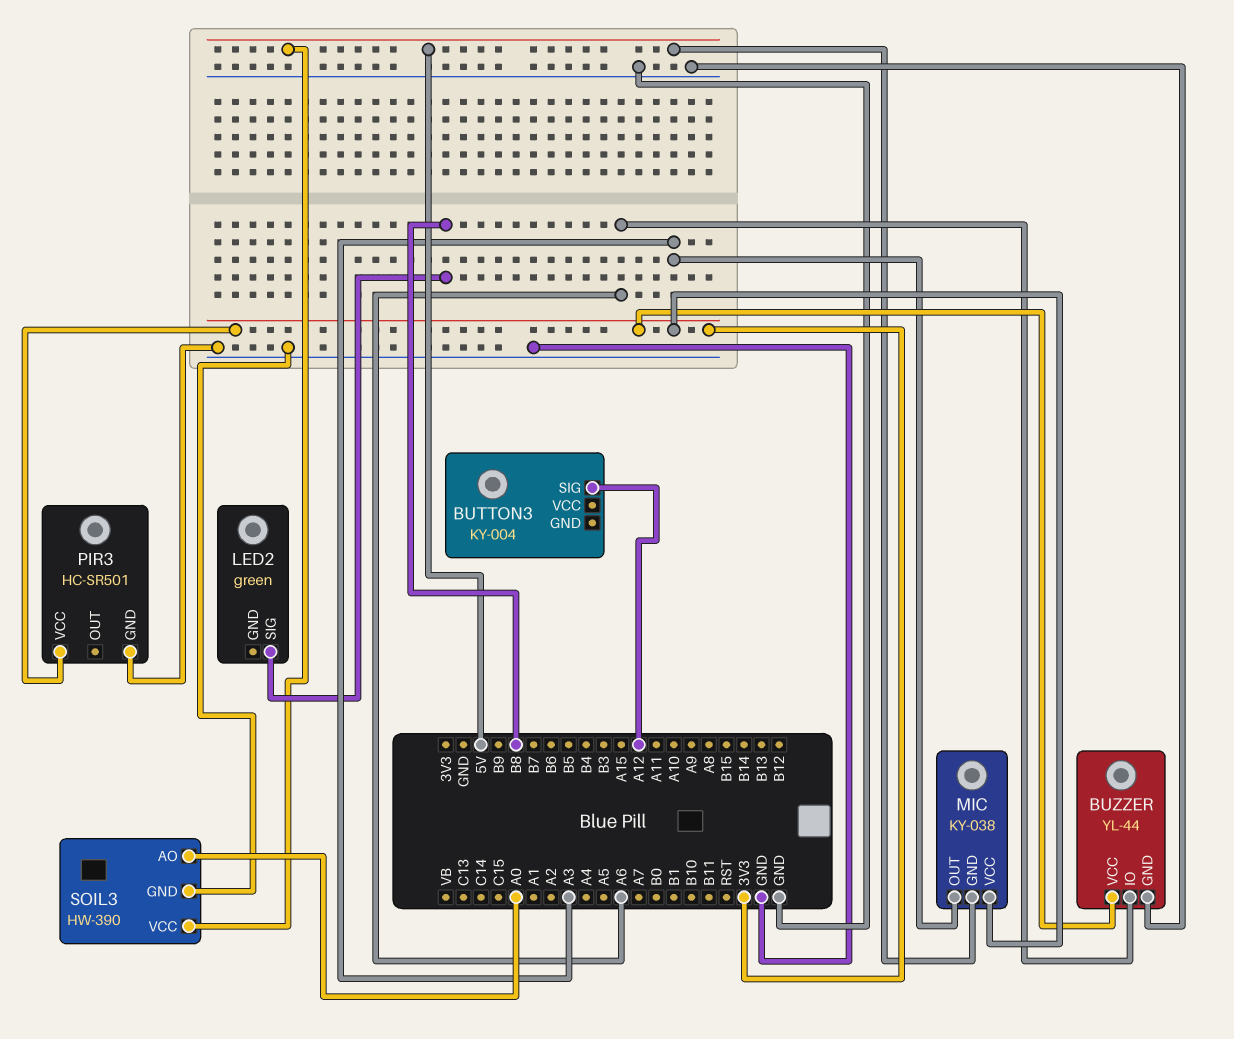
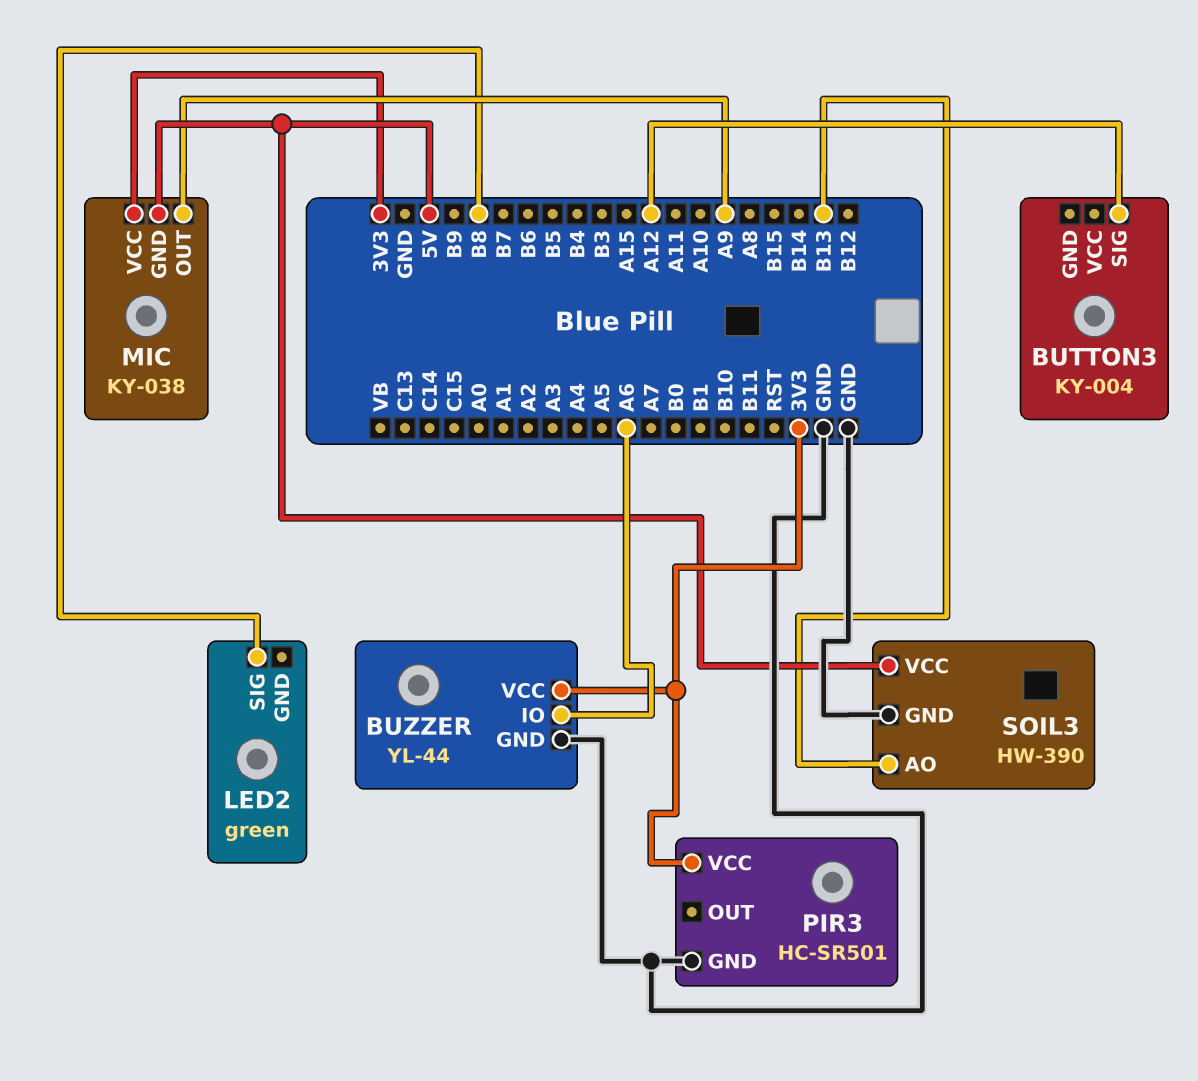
MIC pin OUT: A3 -> A9
SOIL3 pin AO: A0 -> B13

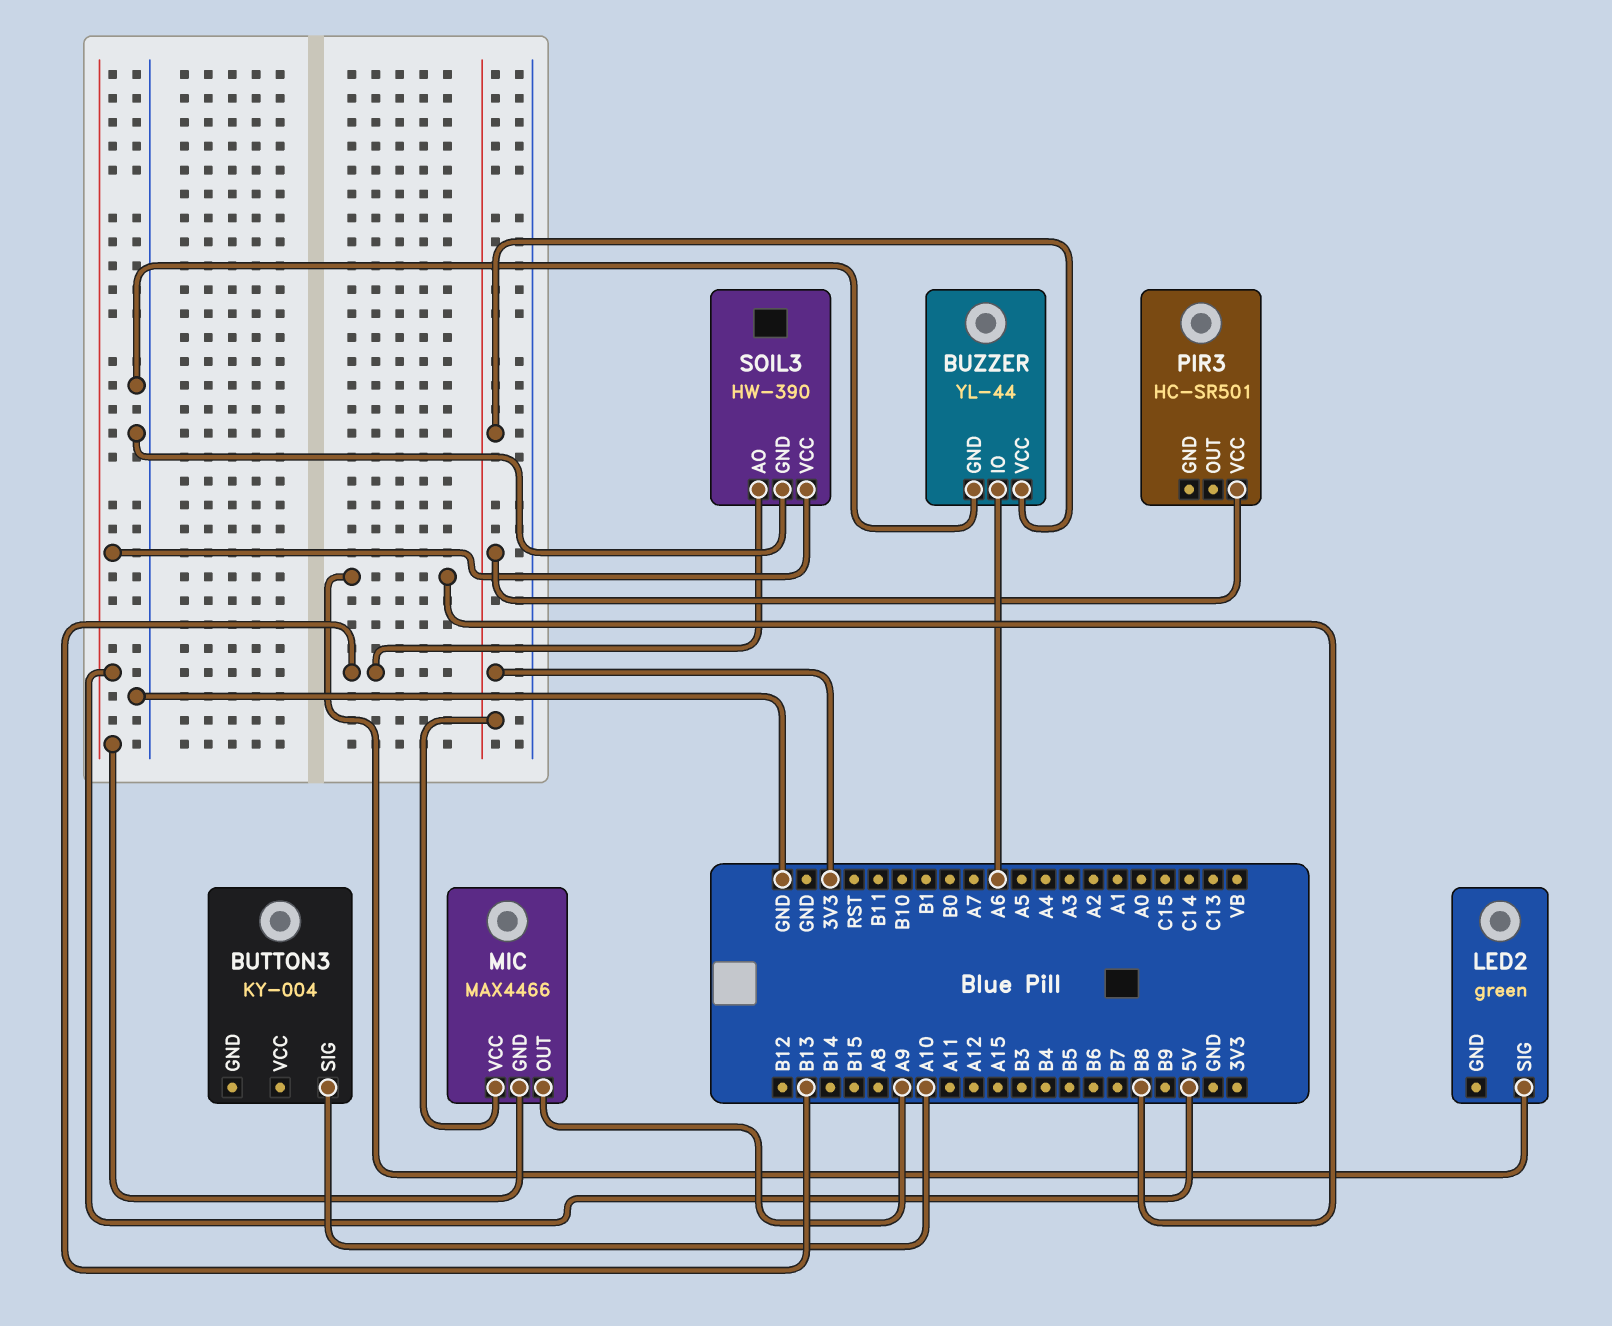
BUTTON3 pin SIG: A12 -> A10
MIC: KY-038 -> MAX4466
PIR3 pin GND: GND -> none

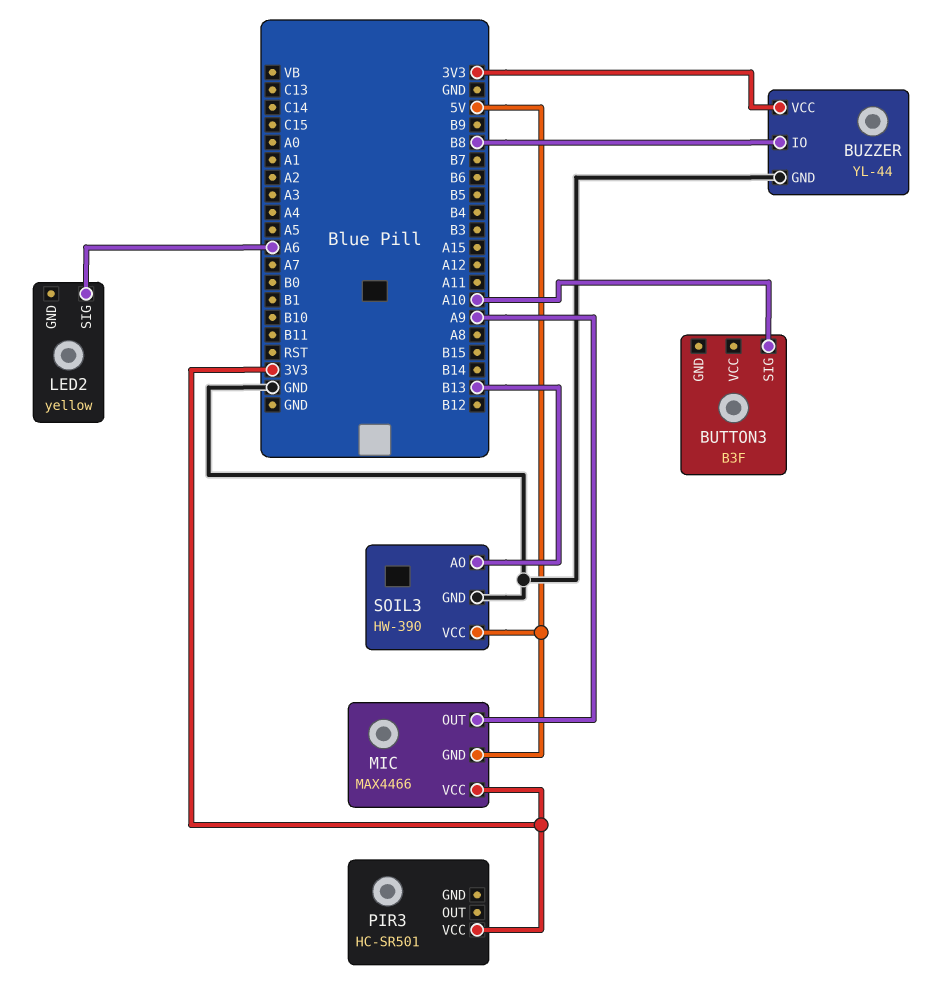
BUTTON3: KY-004 -> B3F
BUZZER pin IO: A6 -> B8
LED2: green -> yellow
LED2 pin SIG: B8 -> A6

